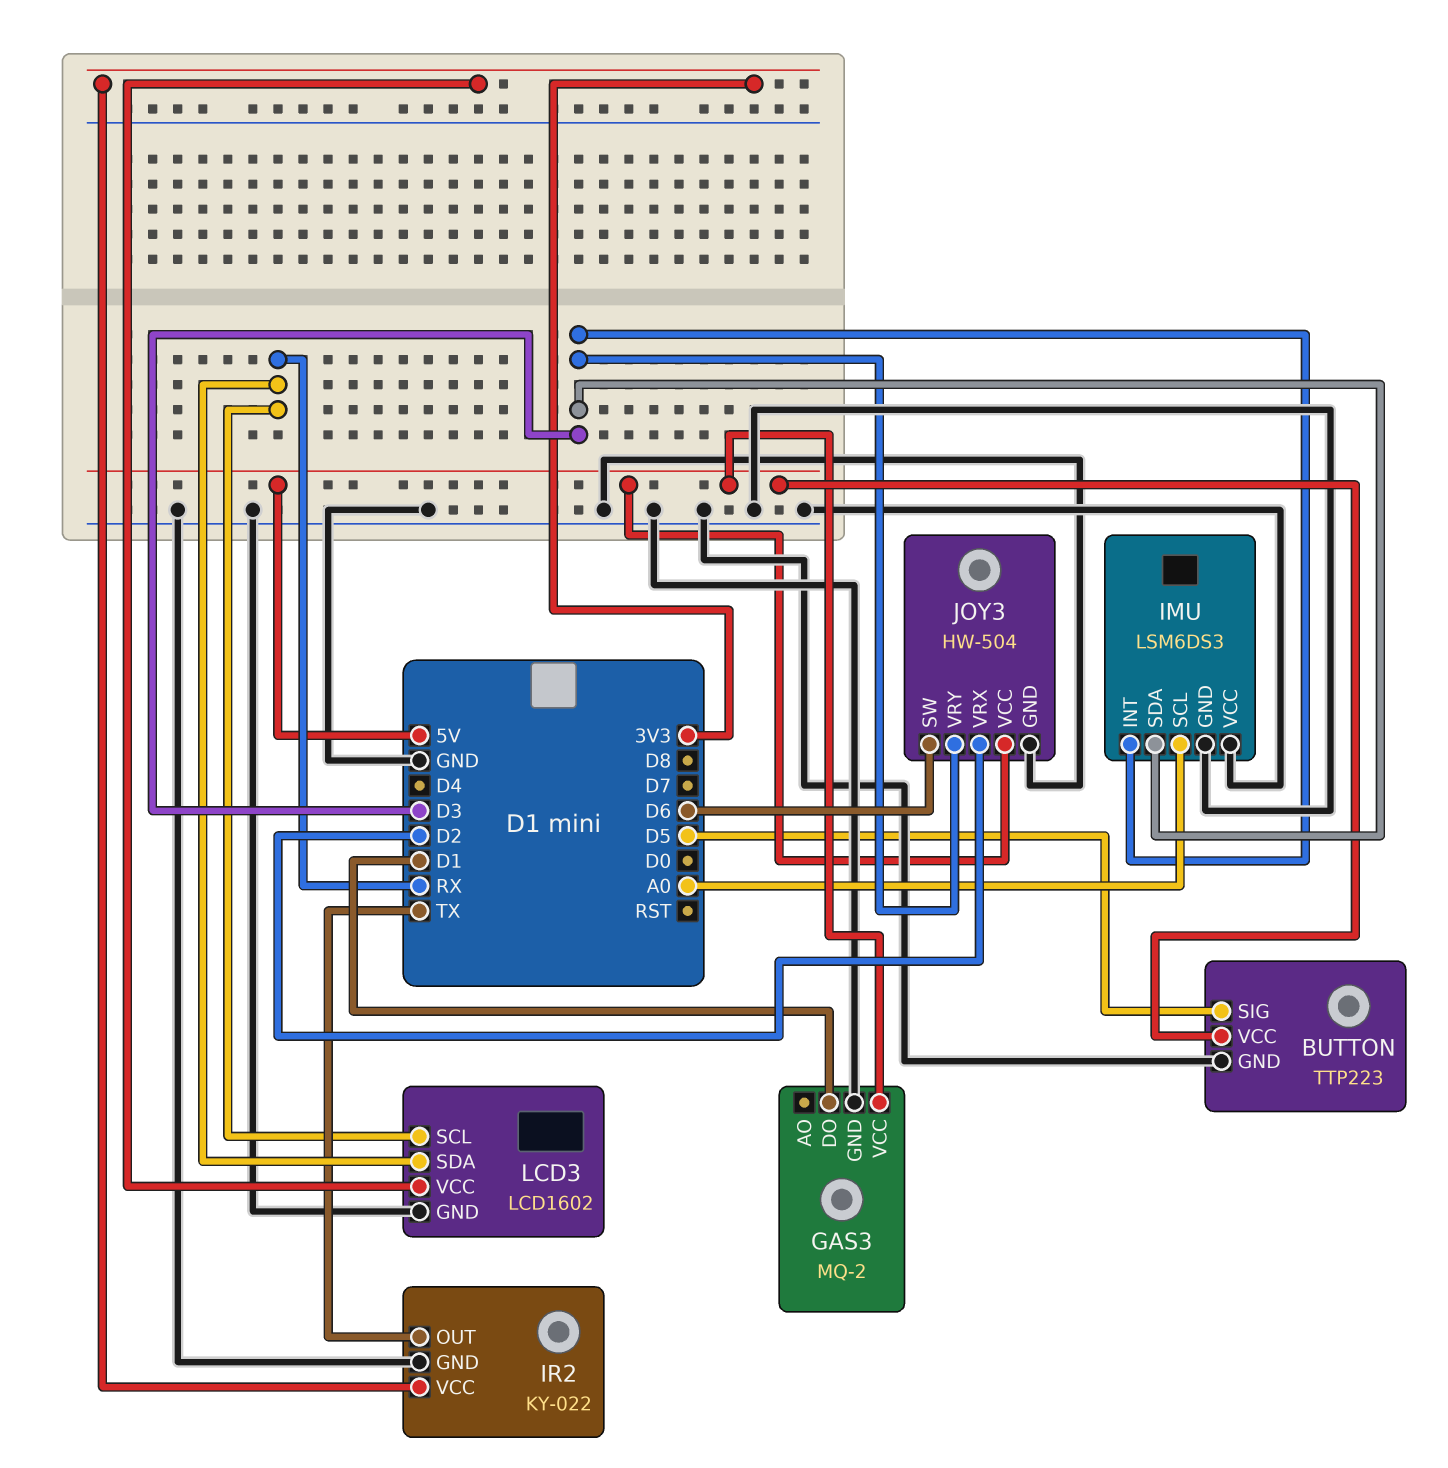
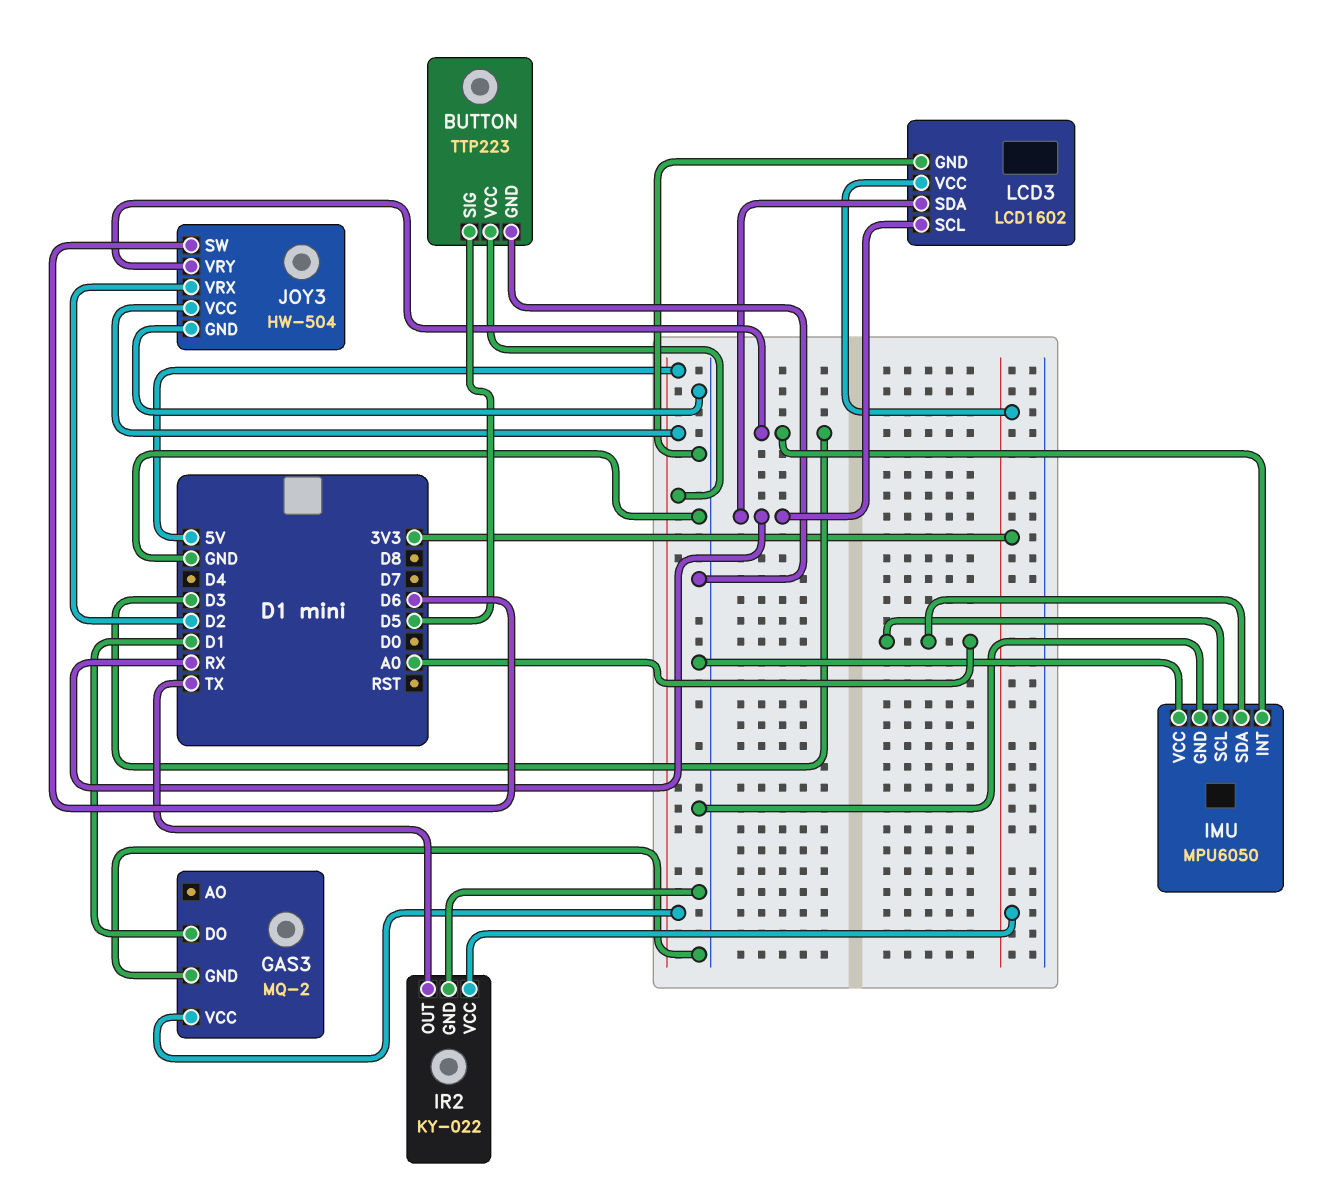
IMU: LSM6DS3 -> MPU6050
IMU pin SDA: D3 -> A0

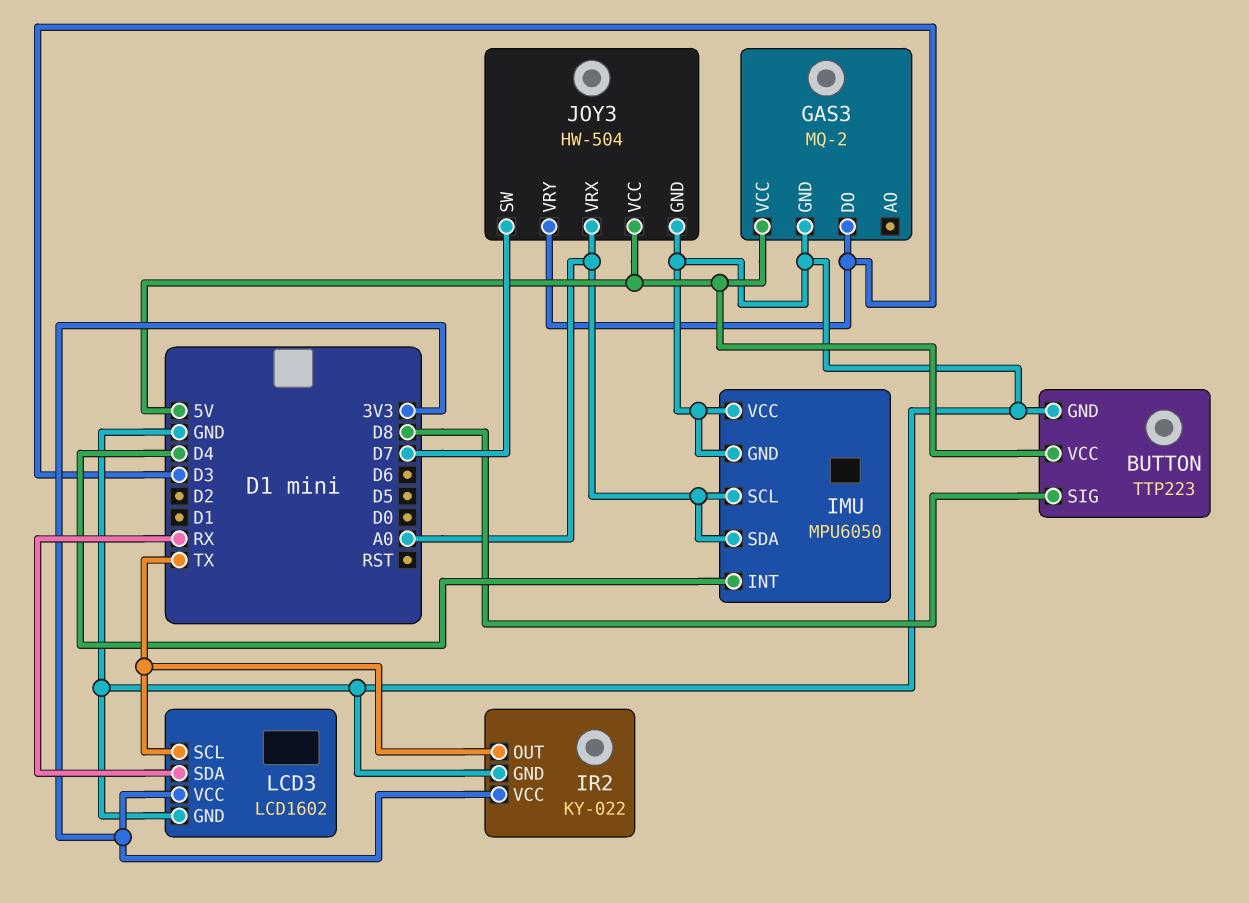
BUTTON pin SIG: D5 -> D8
GAS3 pin DO: D1 -> D3
IMU pin INT: D3 -> D4
JOY3 pin SW: D6 -> D7
JOY3 pin VRX: D2 -> A0
LCD3 pin SCL: RX -> TX

